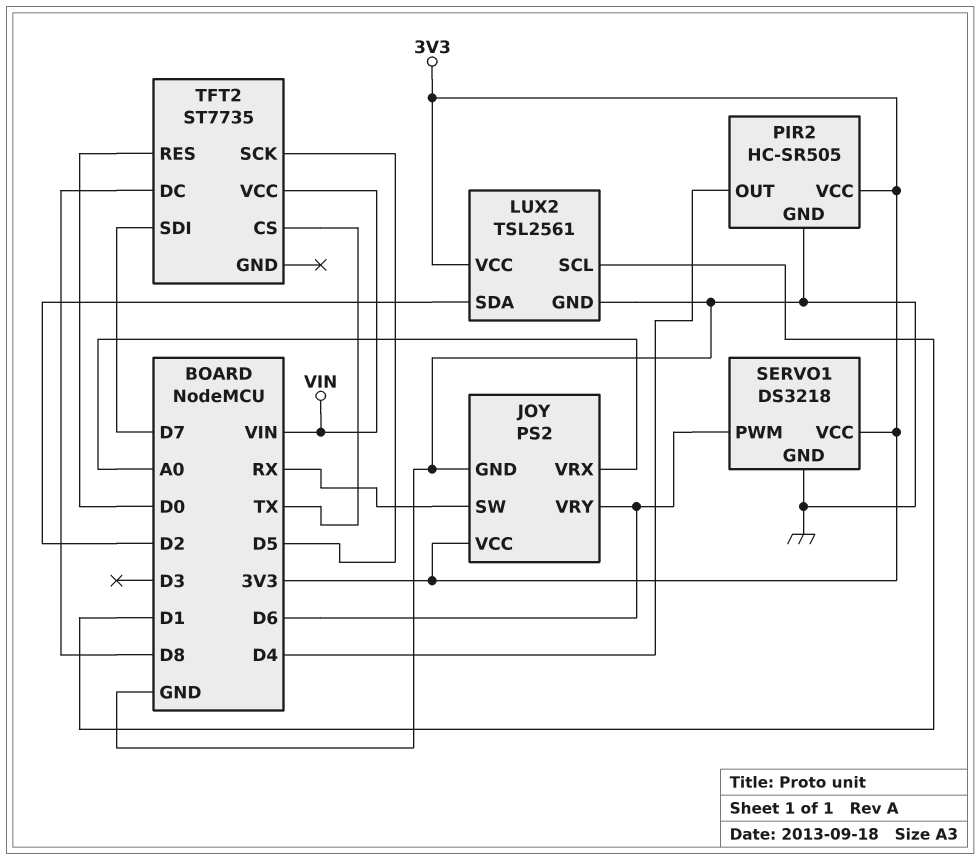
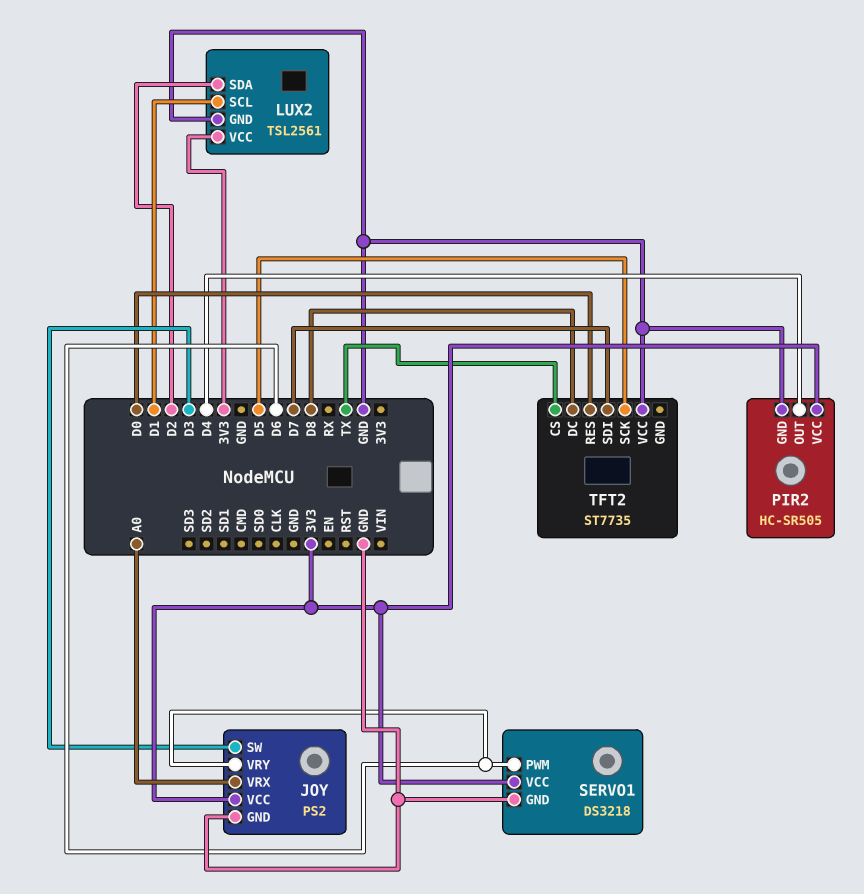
JOY pin SW: RX -> D3
TFT2 pin VCC: VIN -> GND

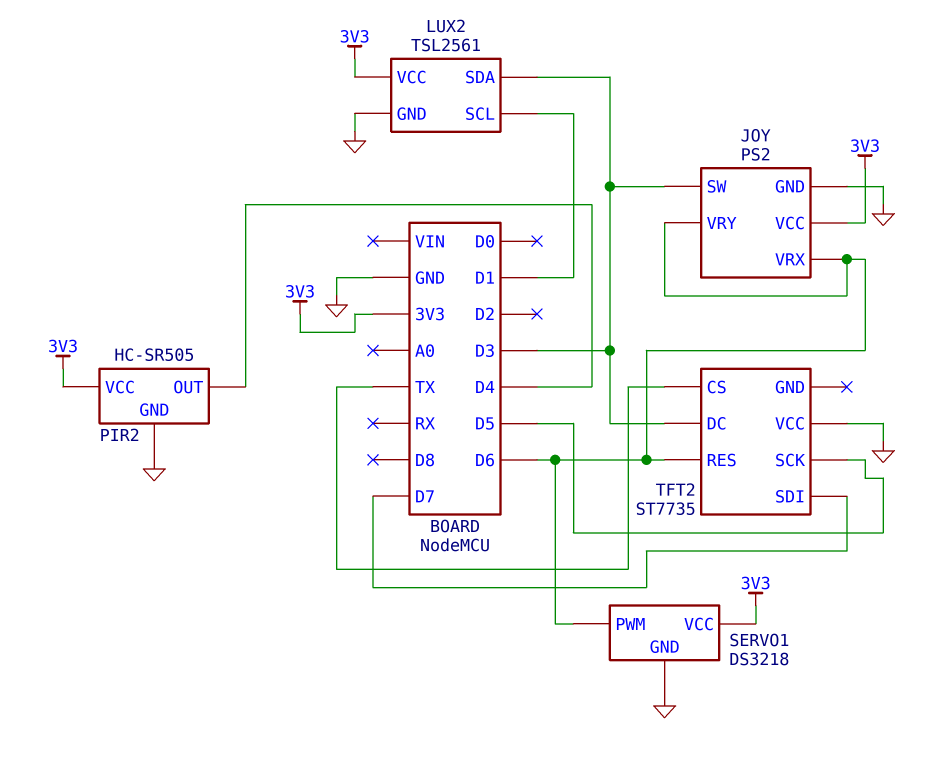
JOY pin VRX: A0 -> D6
LUX2 pin SDA: D2 -> D3
TFT2 pin DC: D8 -> D3
TFT2 pin RES: D0 -> D6

